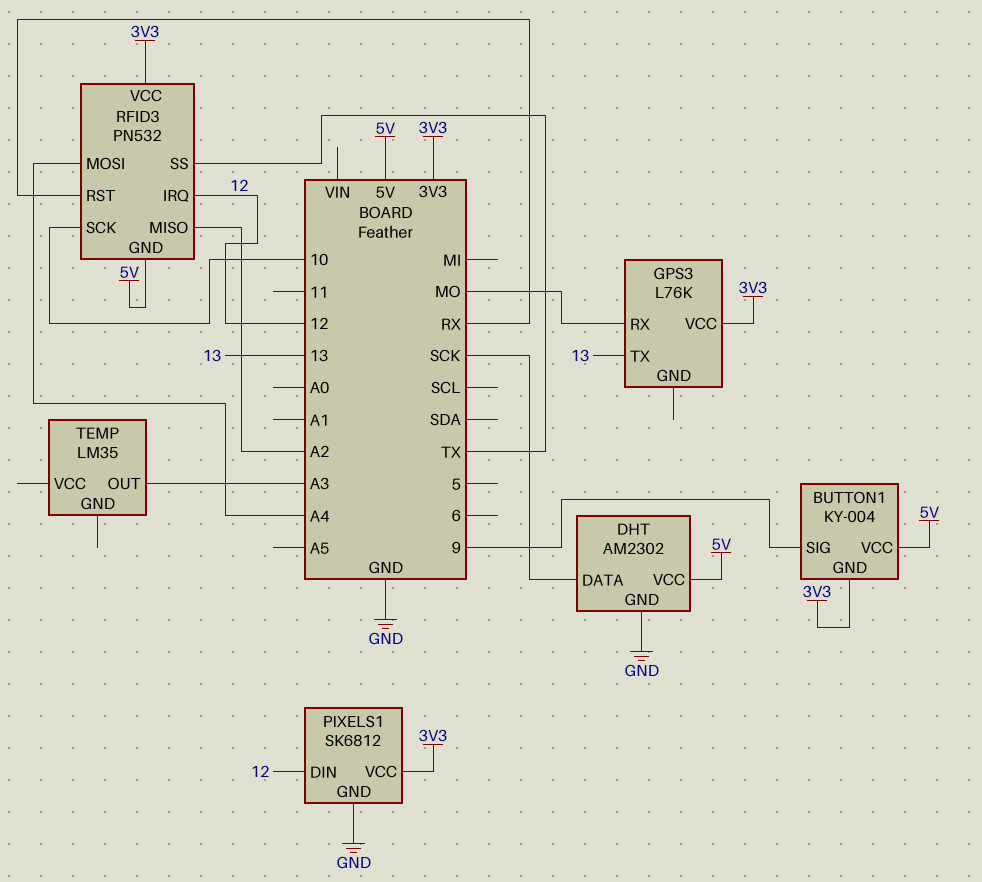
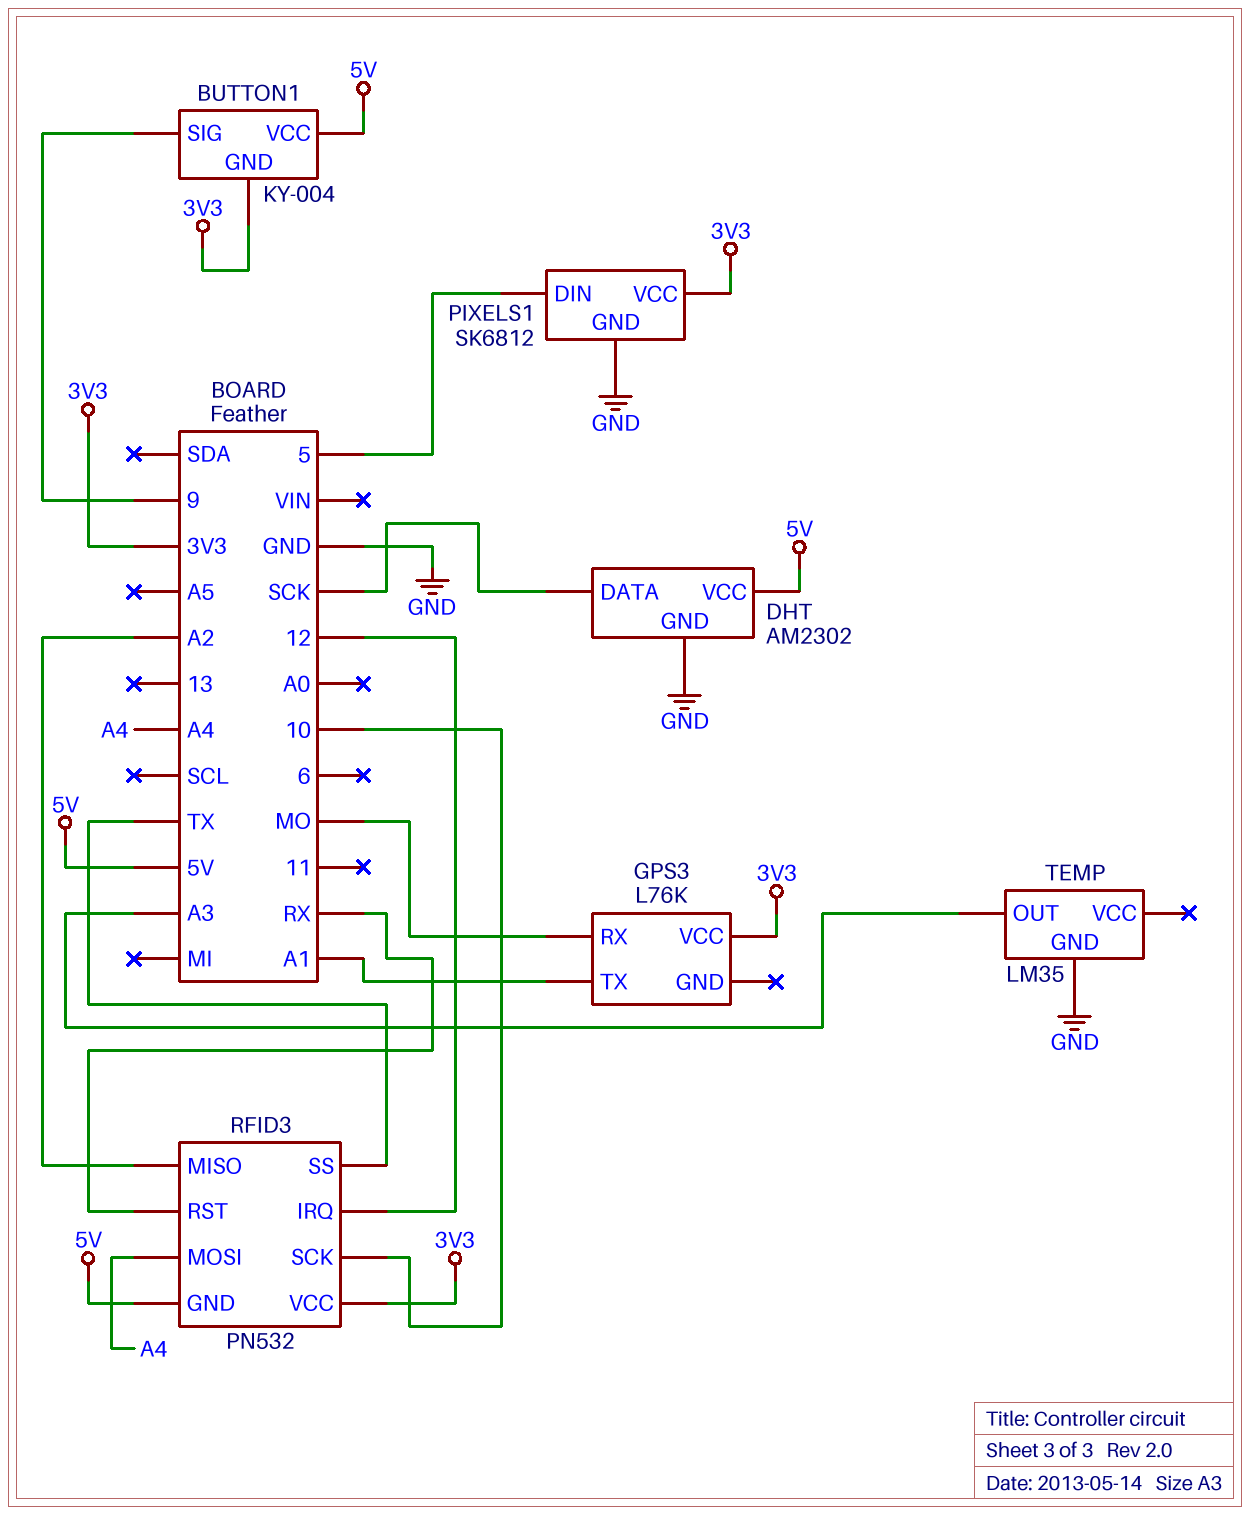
GPS3 pin TX: 13 -> A1
PIXELS1 pin DIN: 12 -> 5
TEMP pin GND: none -> GND

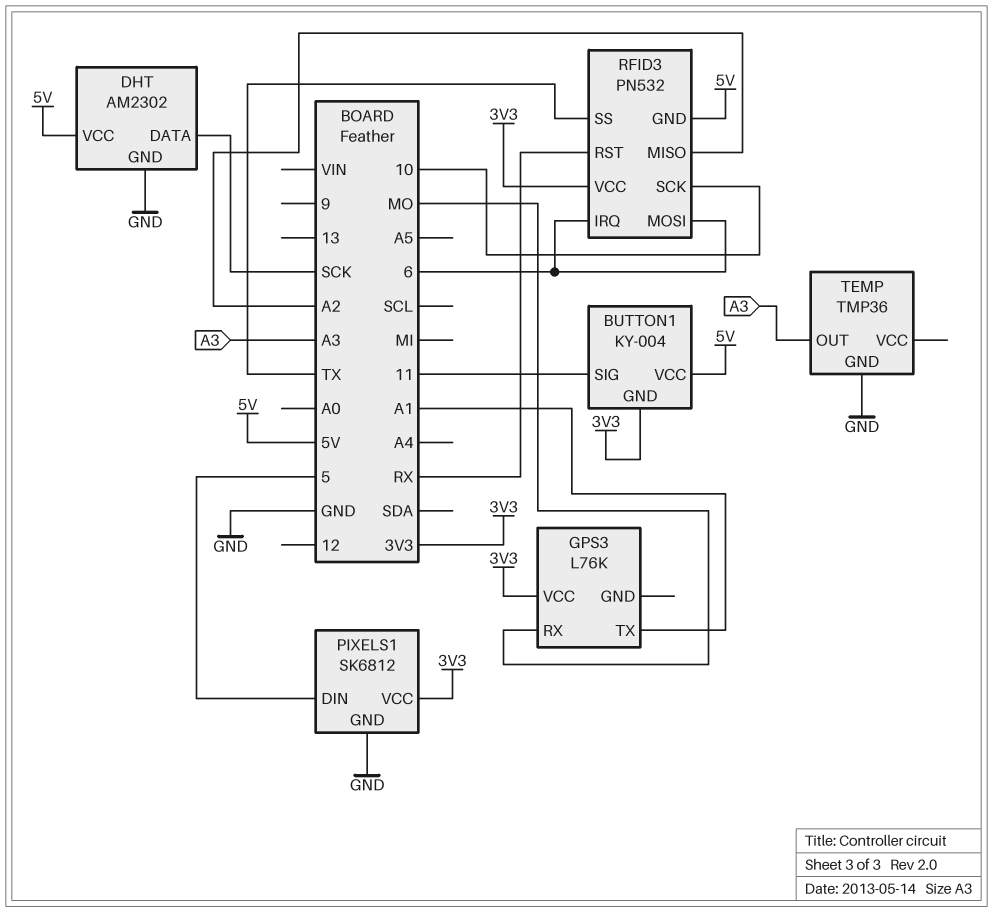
BUTTON1 pin SIG: 9 -> 11
RFID3 pin IRQ: 12 -> 6
RFID3 pin MOSI: A4 -> 6
TEMP: LM35 -> TMP36

